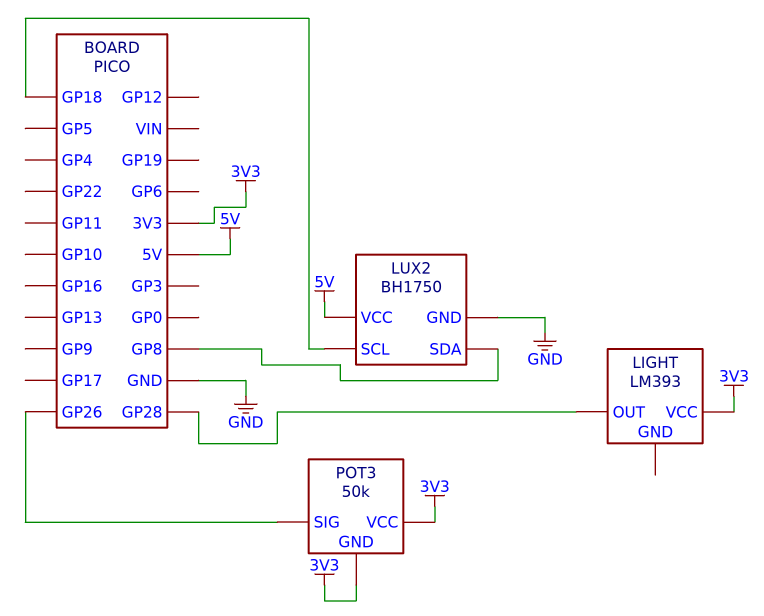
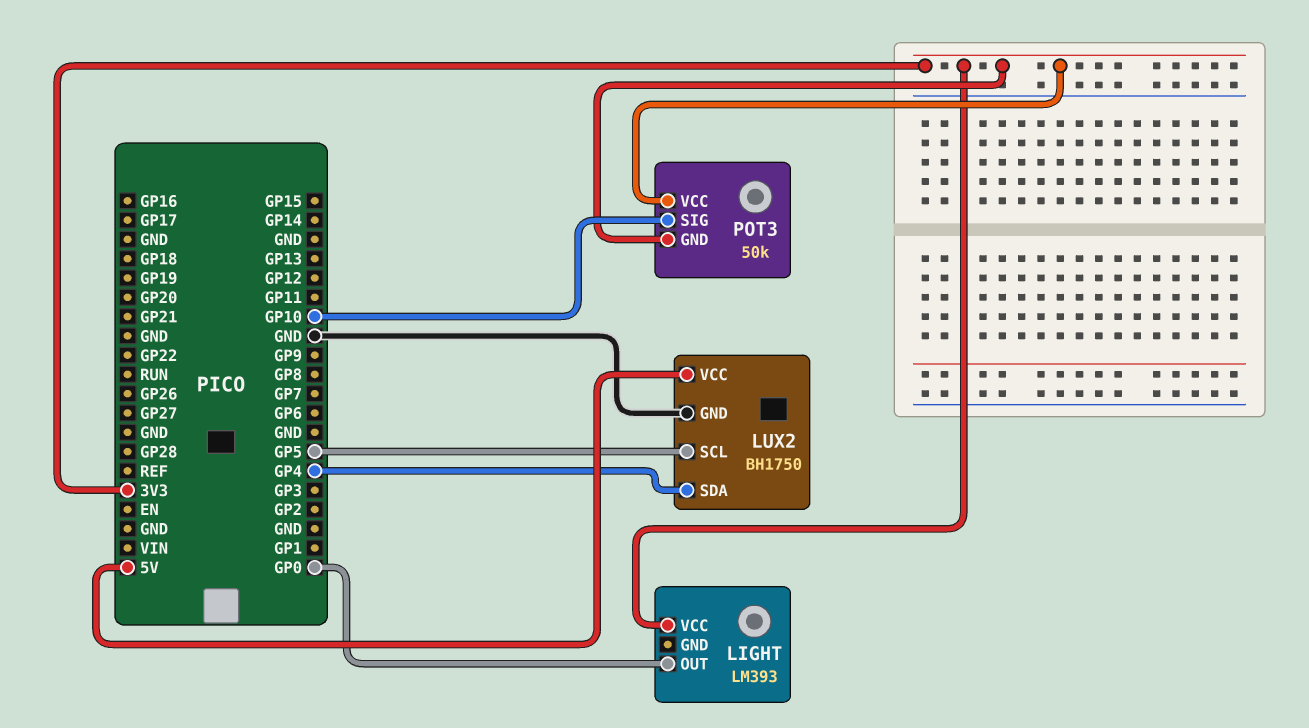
LIGHT pin OUT: GP28 -> GP0
LUX2 pin SCL: GP18 -> GP5
LUX2 pin SDA: GP8 -> GP4
POT3 pin SIG: GP26 -> GP10

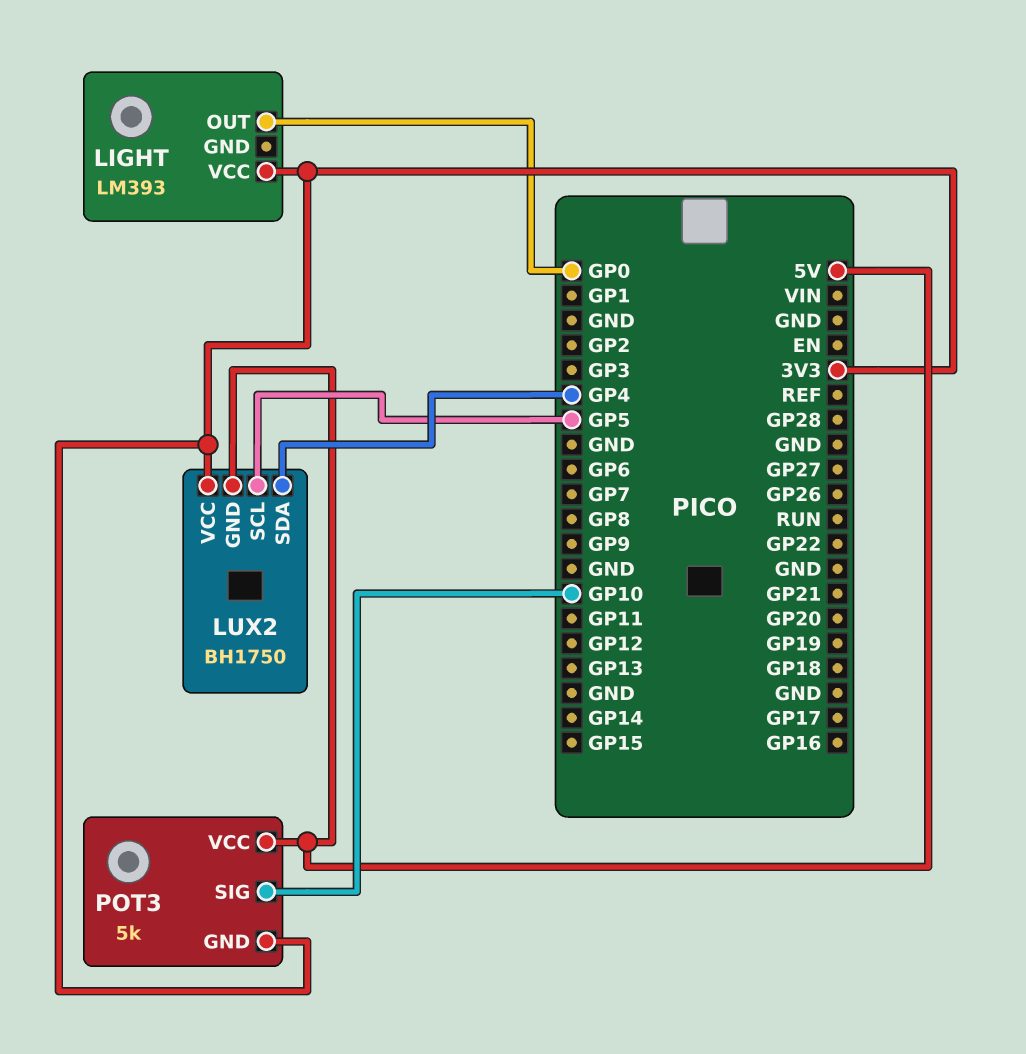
LUX2 pin GND: GND -> 5V
LUX2 pin VCC: 5V -> 3V3
POT3: 50k -> 5k
POT3 pin VCC: 3V3 -> 5V

